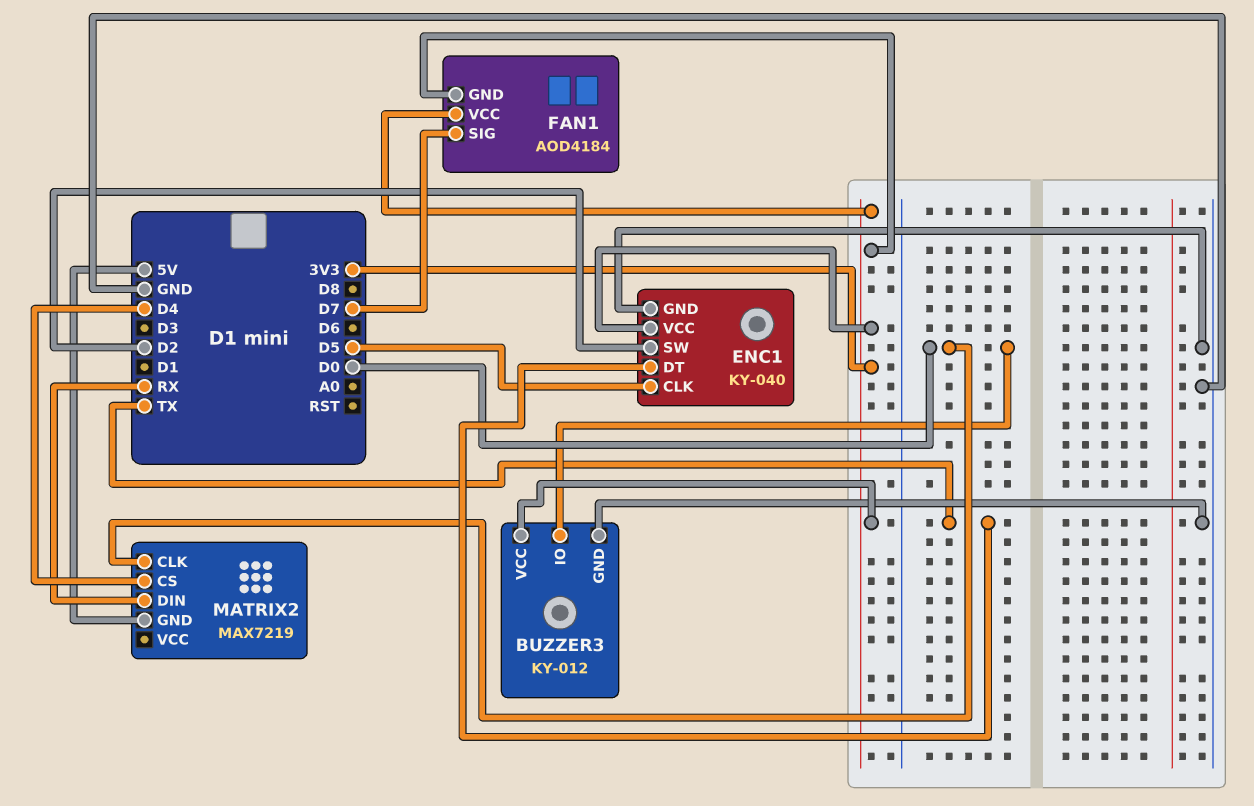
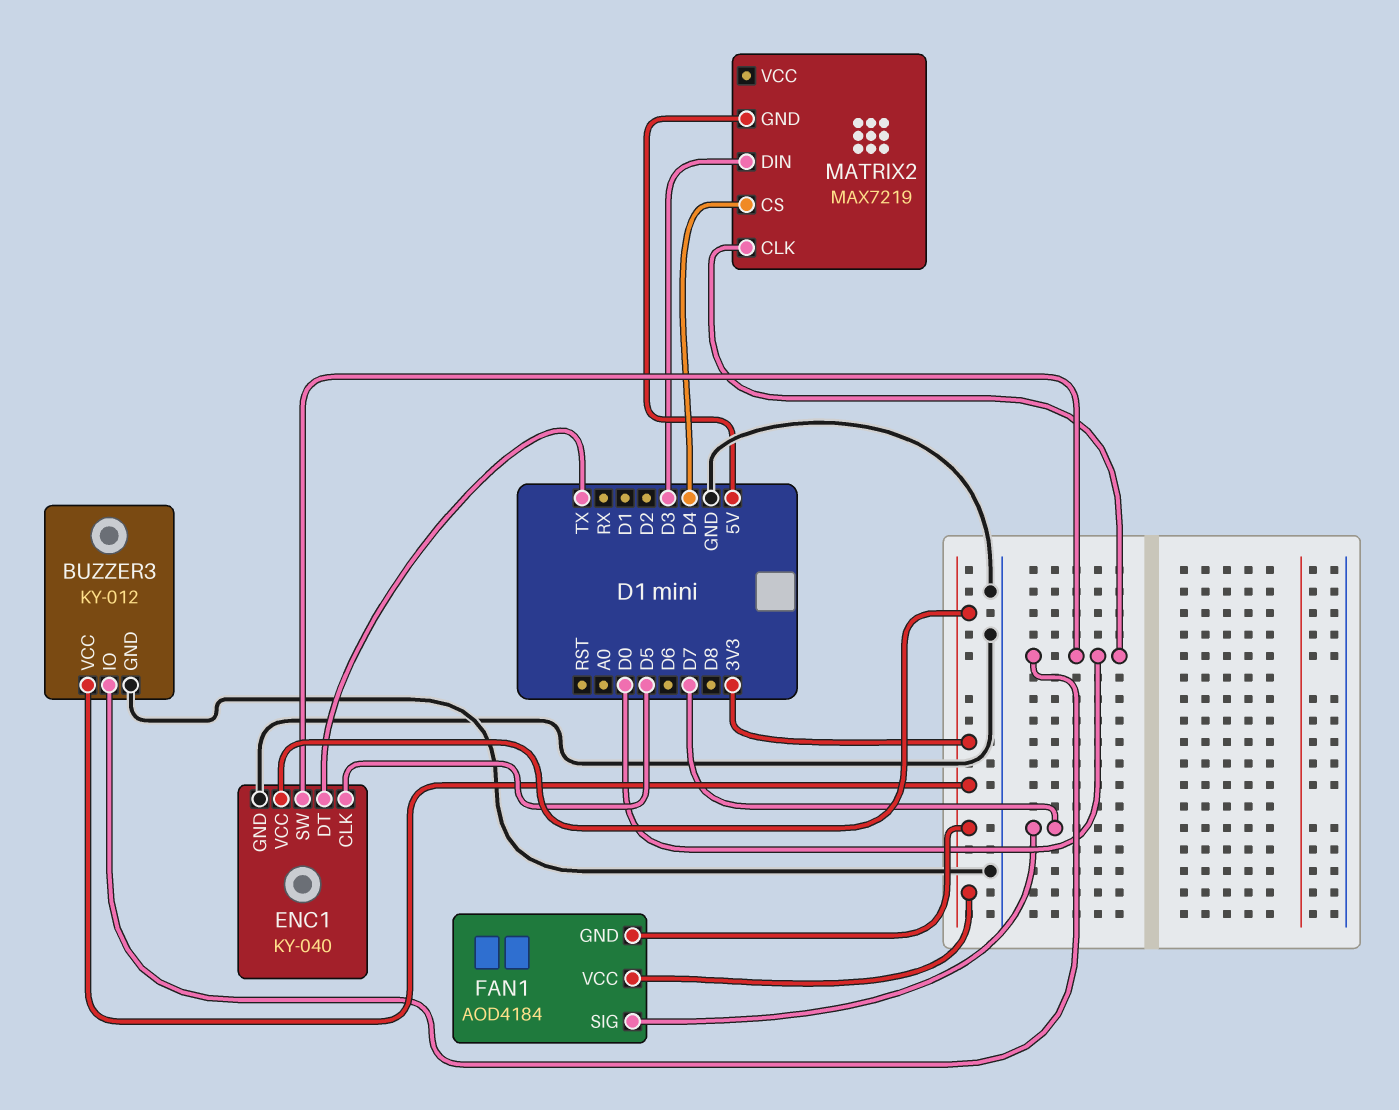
ENC1 pin SW: D2 -> D0
MATRIX2 pin DIN: RX -> D3

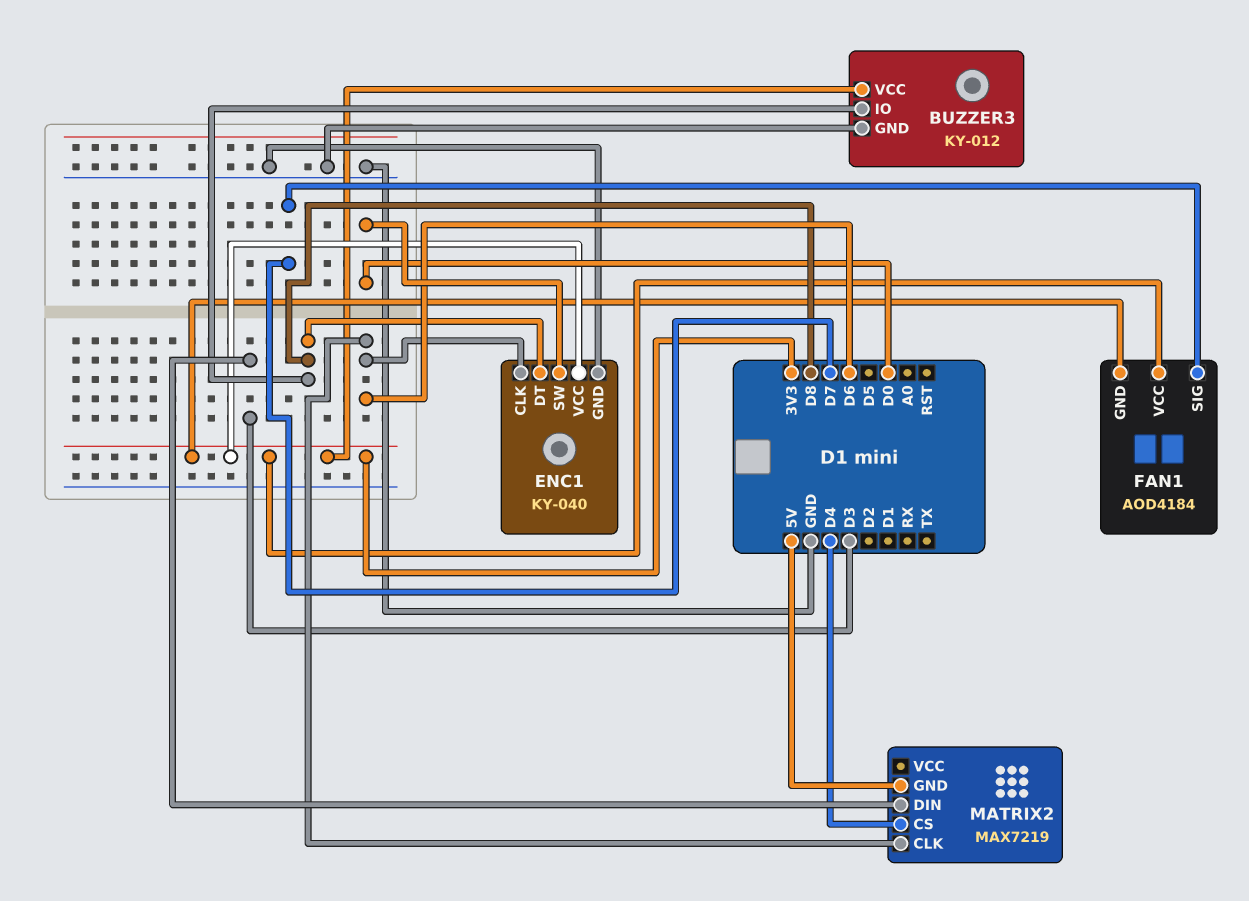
BUZZER3 pin IO: D0 -> D8
ENC1 pin CLK: D5 -> D6
ENC1 pin DT: TX -> D8
MATRIX2 pin CLK: D0 -> D6

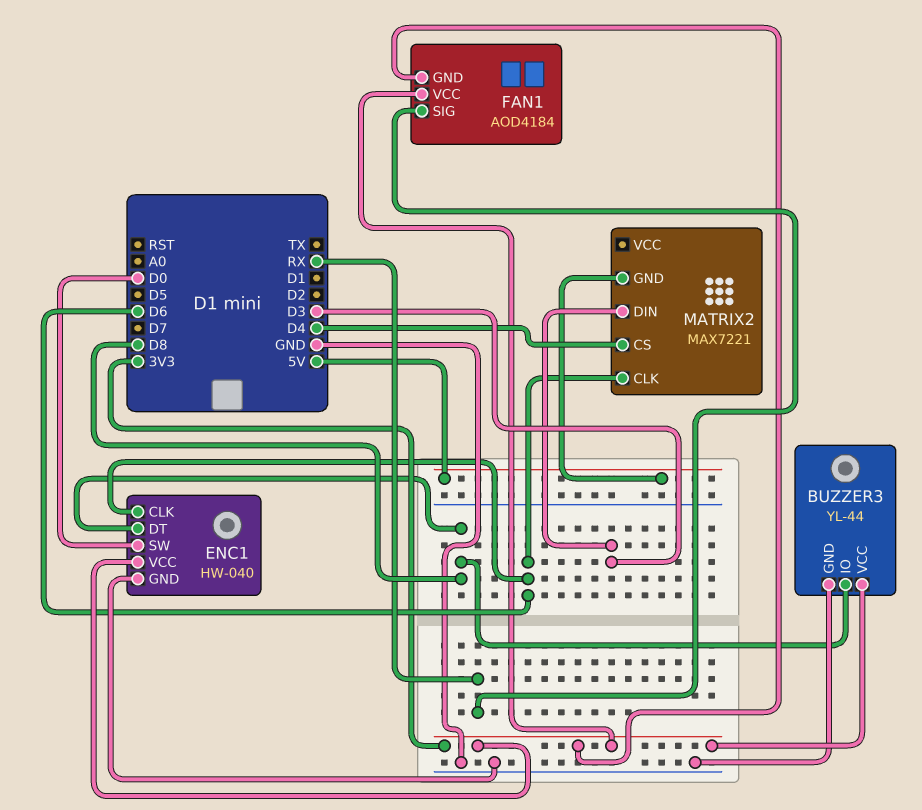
BUZZER3: KY-012 -> YL-44
ENC1: KY-040 -> HW-040
FAN1 pin SIG: D7 -> RX
MATRIX2: MAX7219 -> MAX7221

